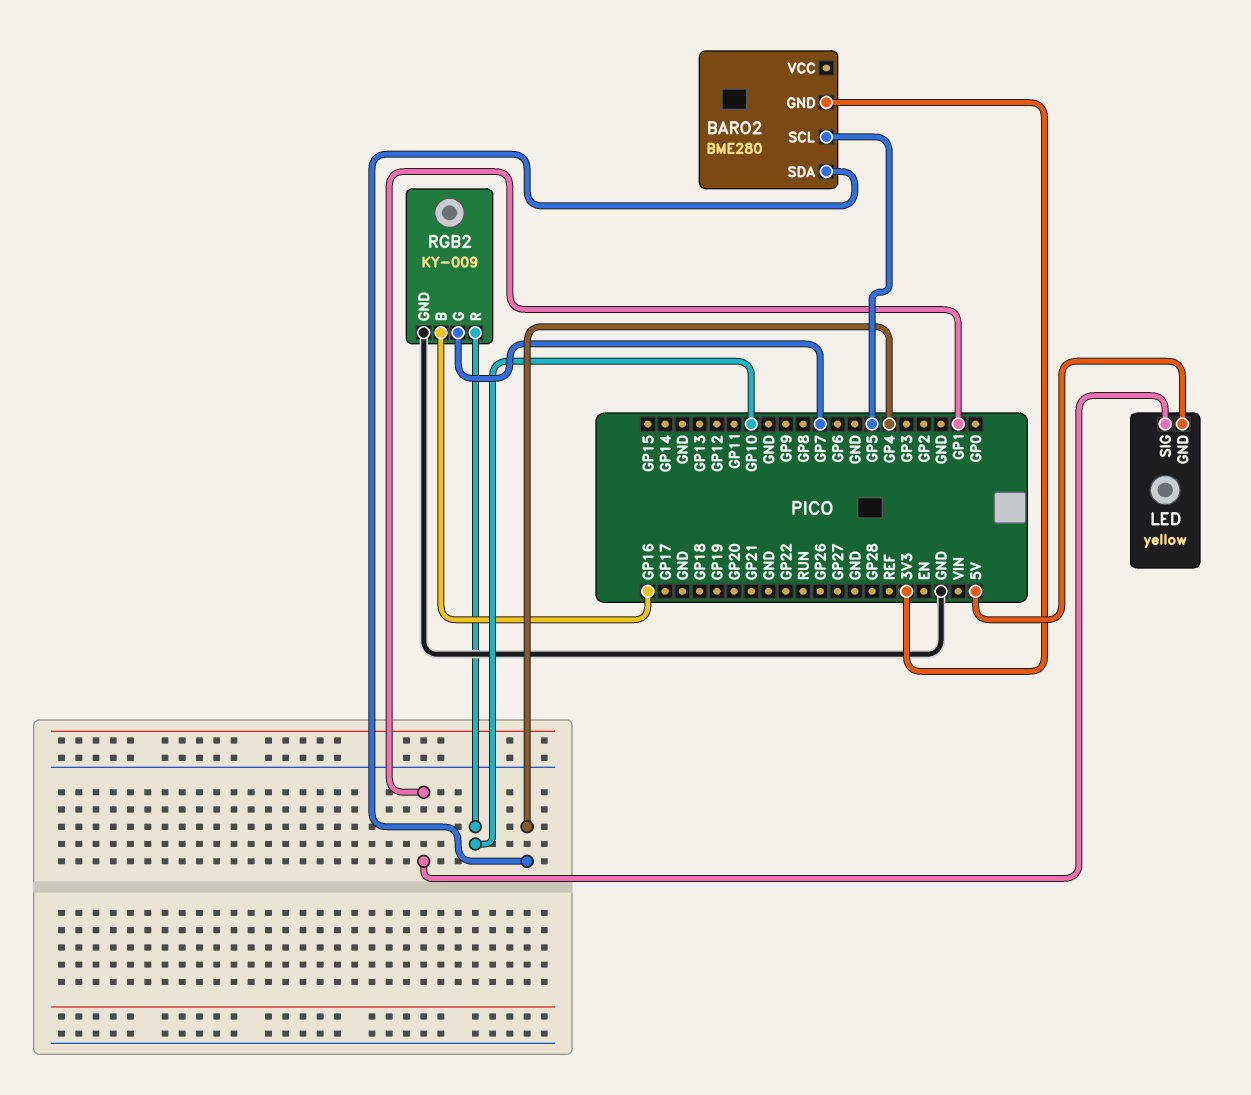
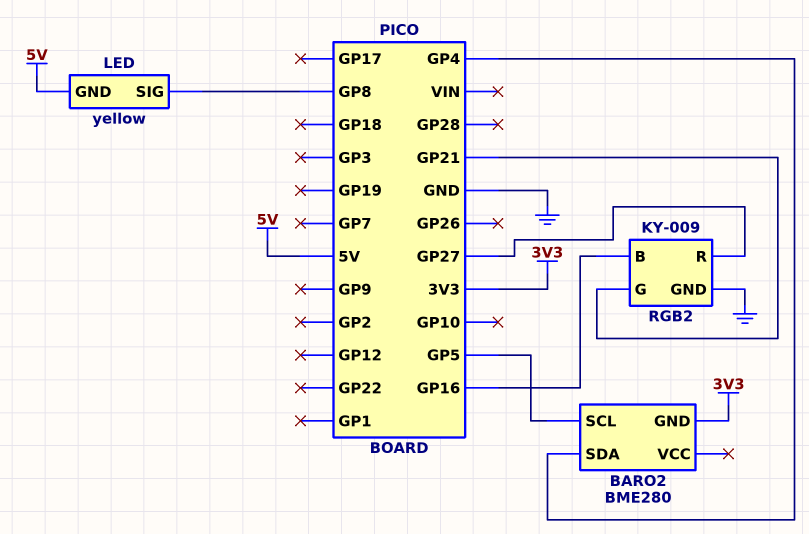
LED pin SIG: GP1 -> GP8
RGB2 pin G: GP7 -> GP21
RGB2 pin R: GP10 -> GP27

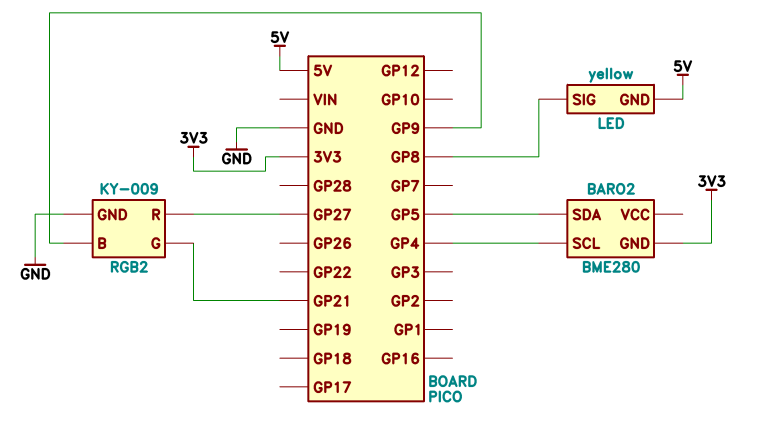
BARO2 pin SCL: GP5 -> GP4
BARO2 pin SDA: GP4 -> GP5
RGB2 pin B: GP16 -> GP9

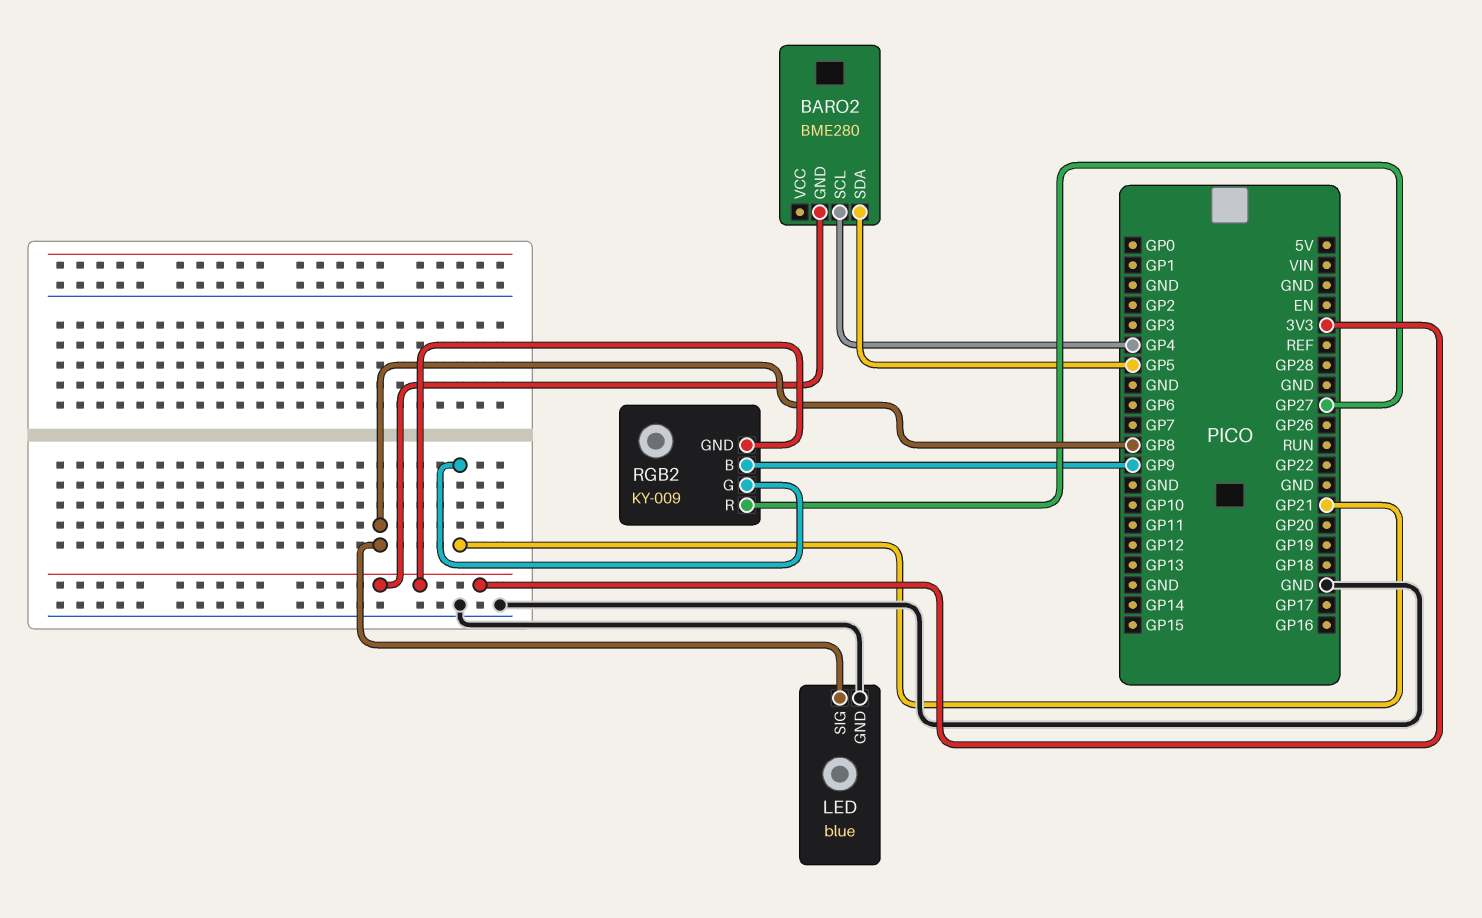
LED: yellow -> blue
LED pin GND: 5V -> GND
RGB2 pin GND: GND -> 3V3

